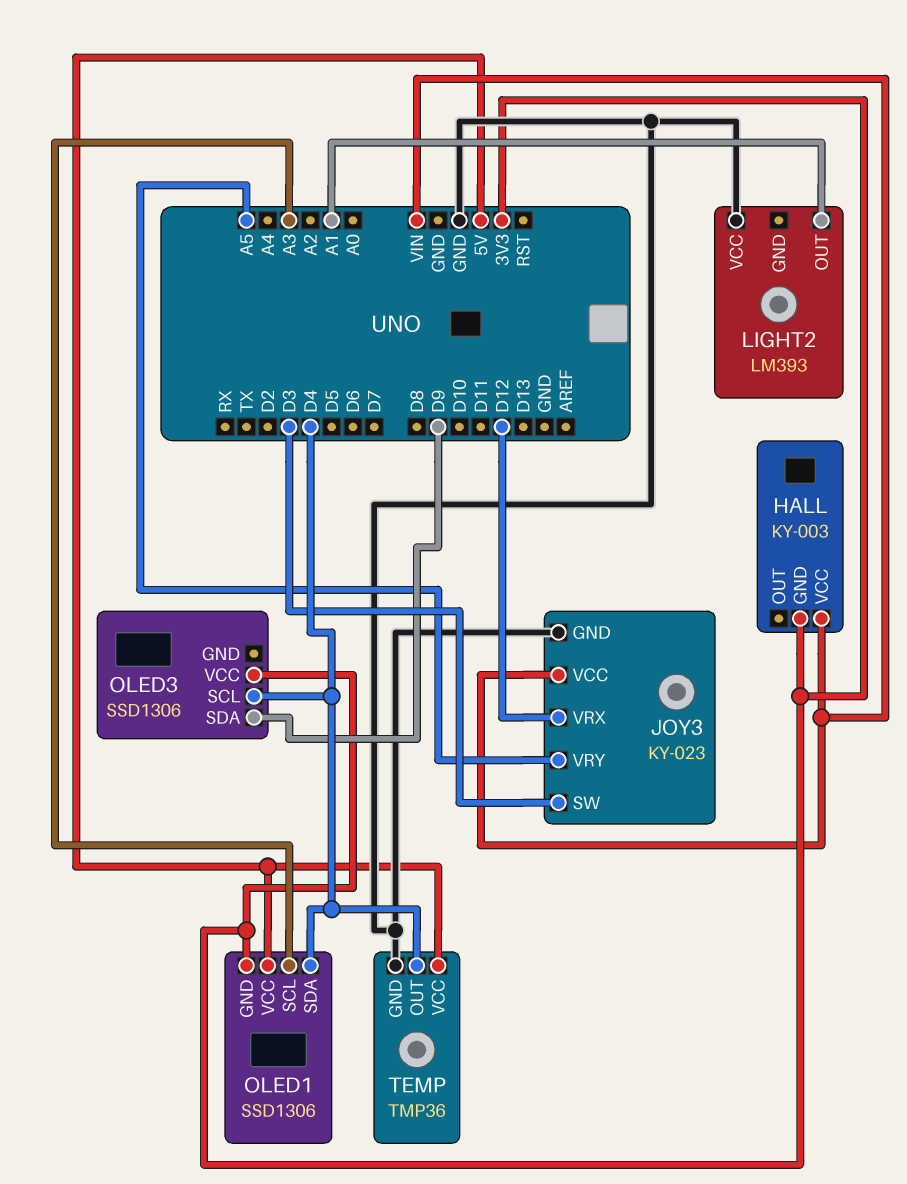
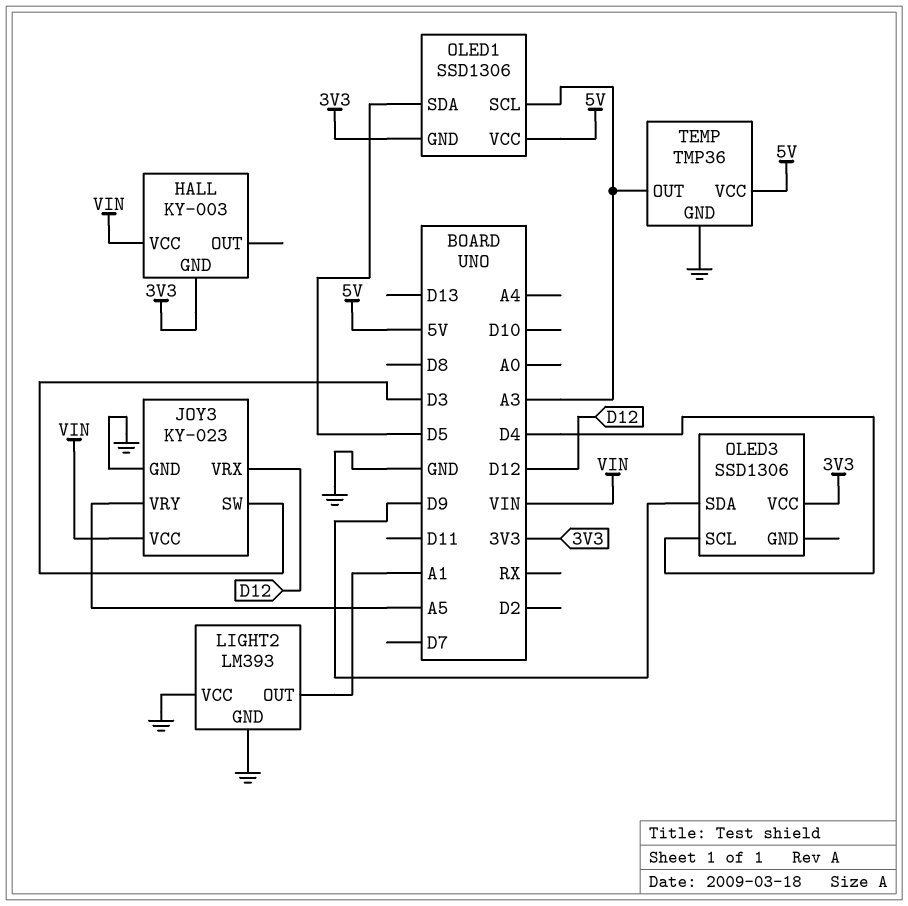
LIGHT2 pin GND: none -> GND
OLED1 pin SDA: D4 -> D5
TEMP pin OUT: D4 -> A3

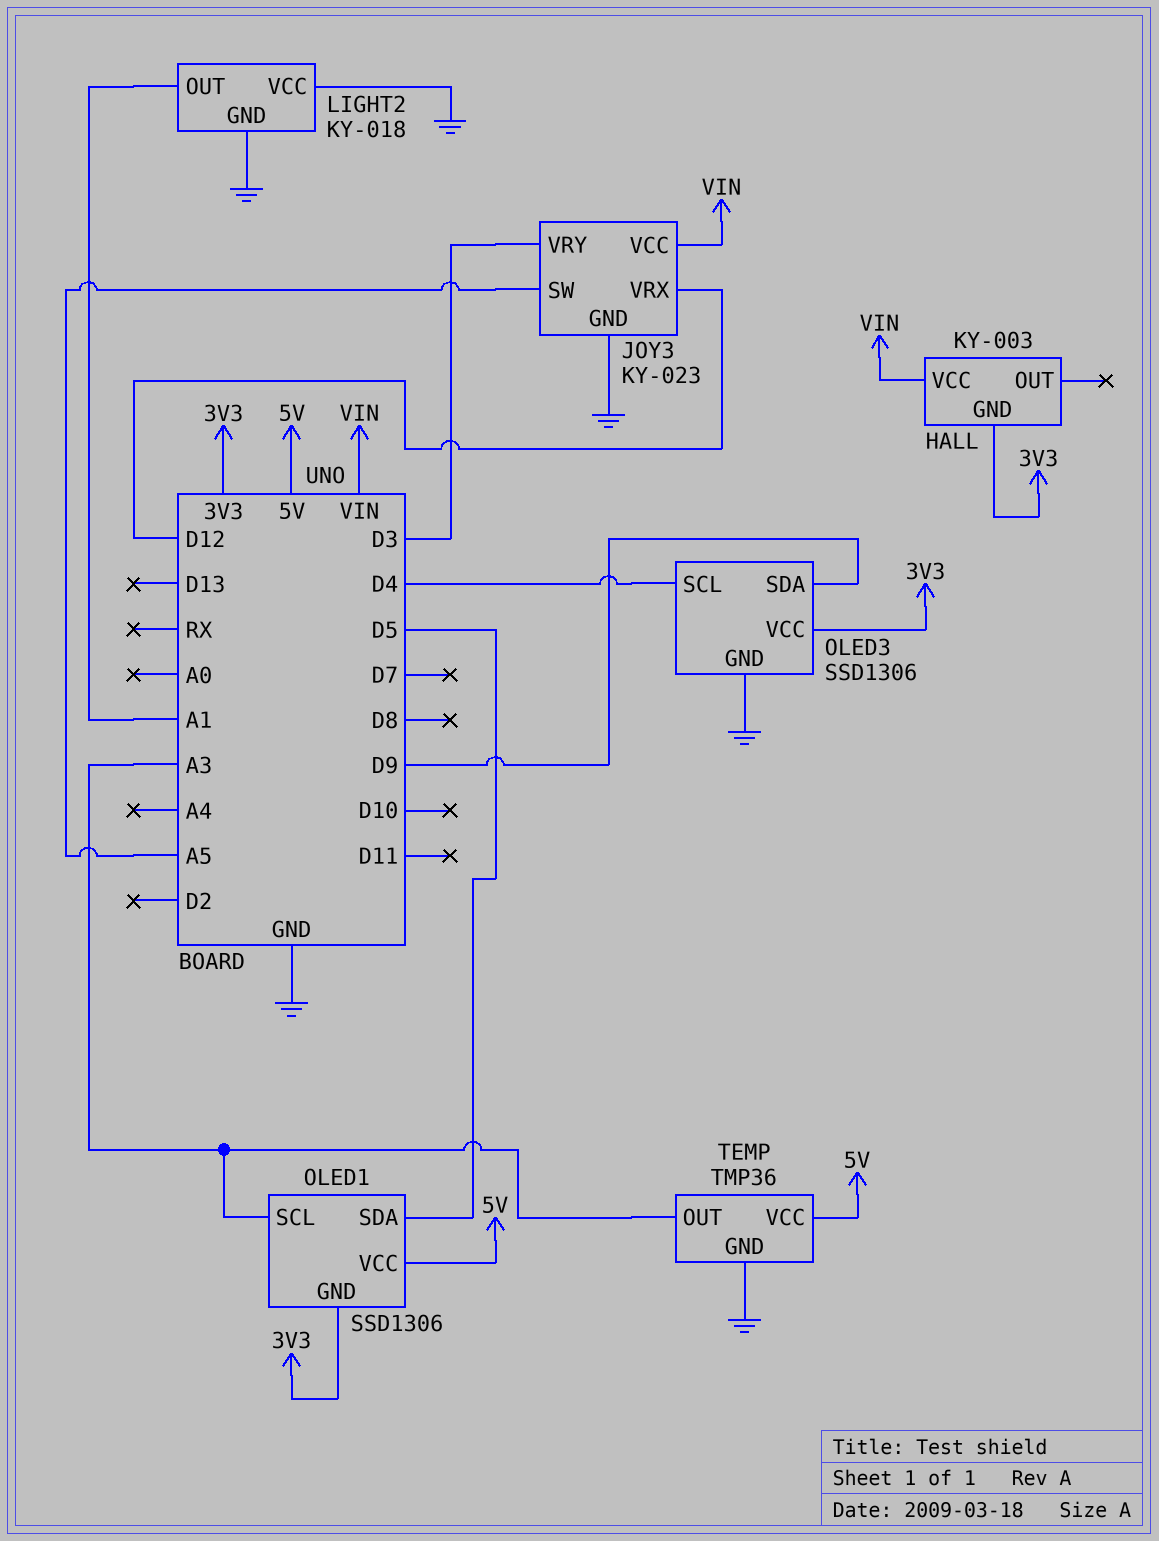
JOY3 pin SW: D3 -> A5
JOY3 pin VRY: A5 -> D3
LIGHT2: LM393 -> KY-018
OLED3 pin GND: none -> GND

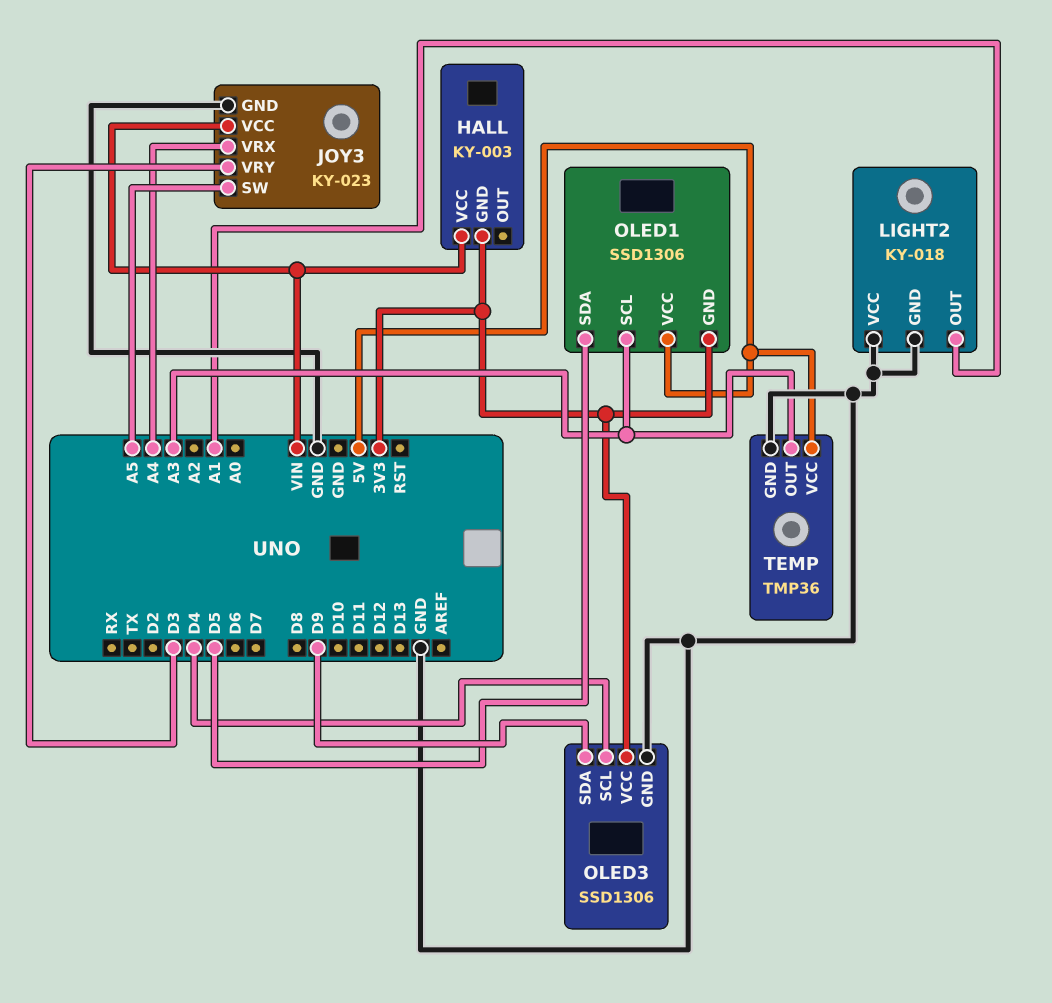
JOY3 pin VRX: D12 -> A4

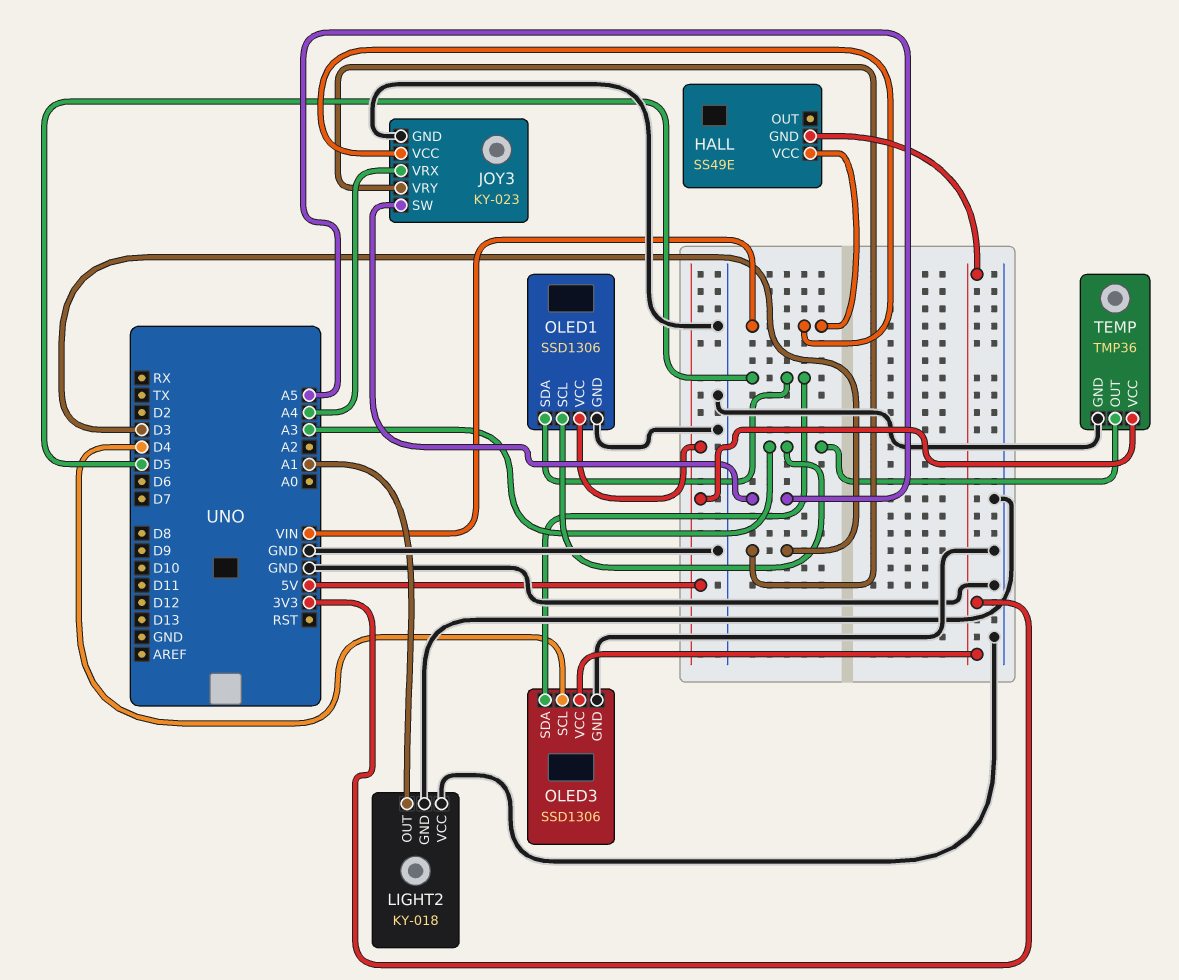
HALL: KY-003 -> SS49E
OLED1 pin GND: 3V3 -> GND
OLED3 pin SDA: D9 -> D5

